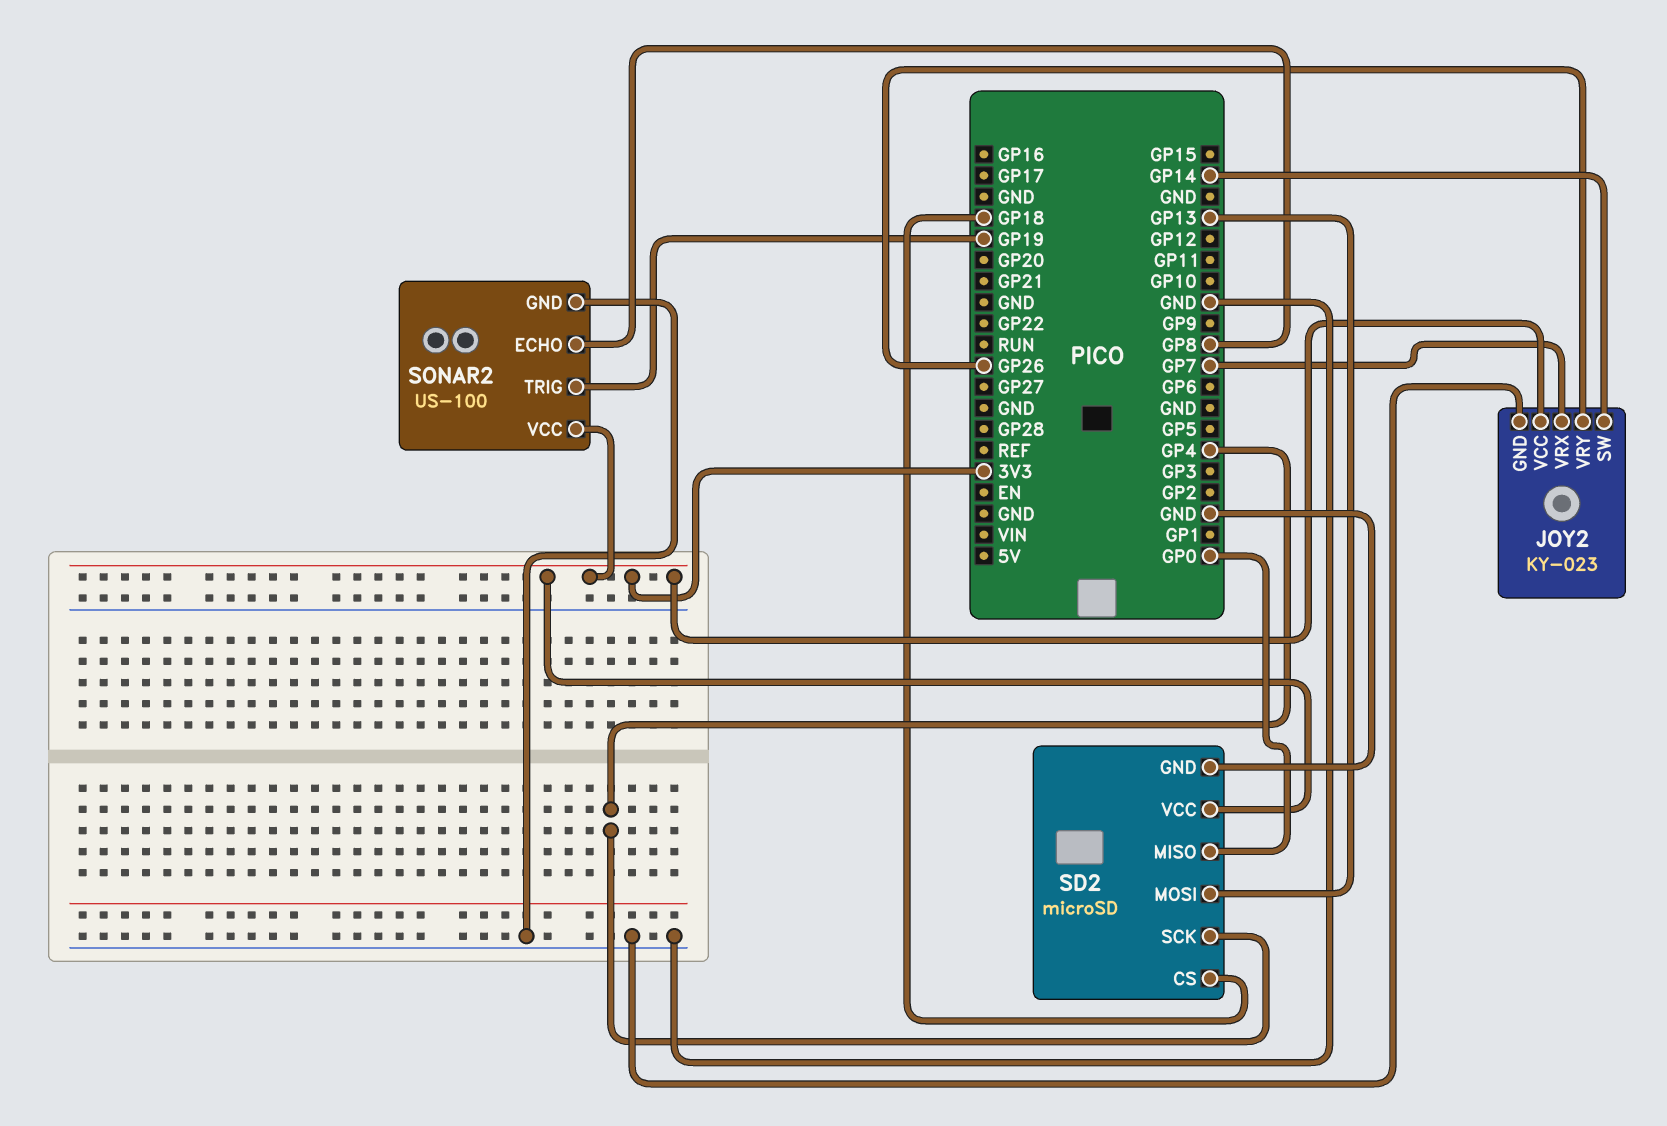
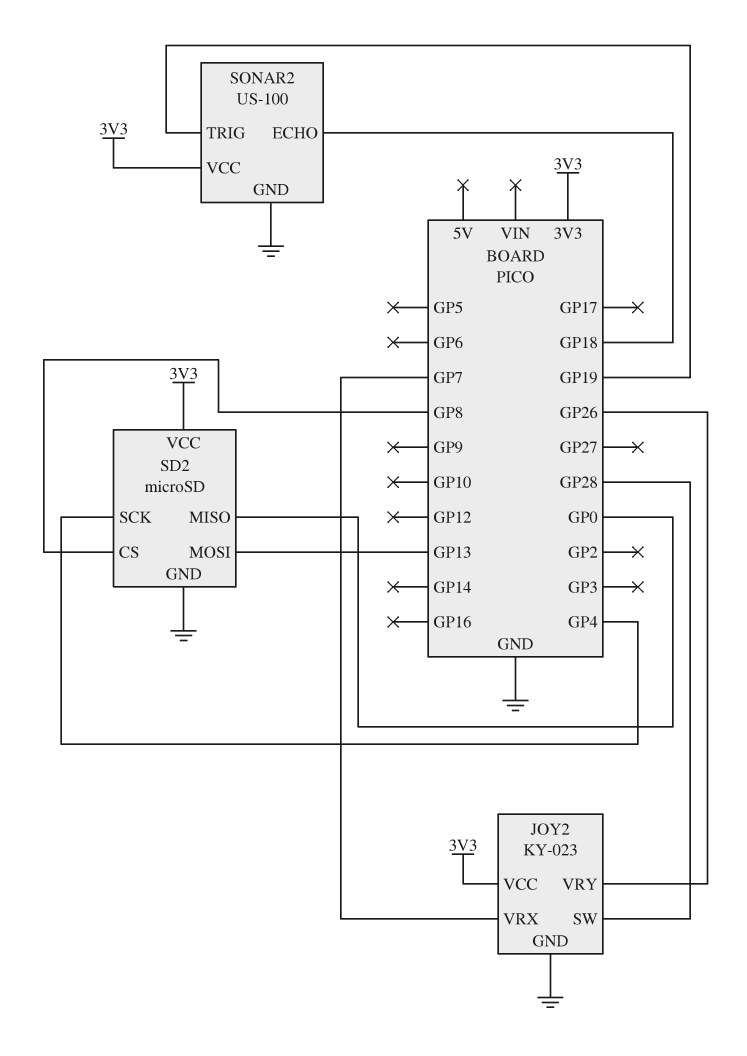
JOY2 pin SW: GP14 -> GP28
SD2 pin CS: GP18 -> GP8
SONAR2 pin ECHO: GP8 -> GP18

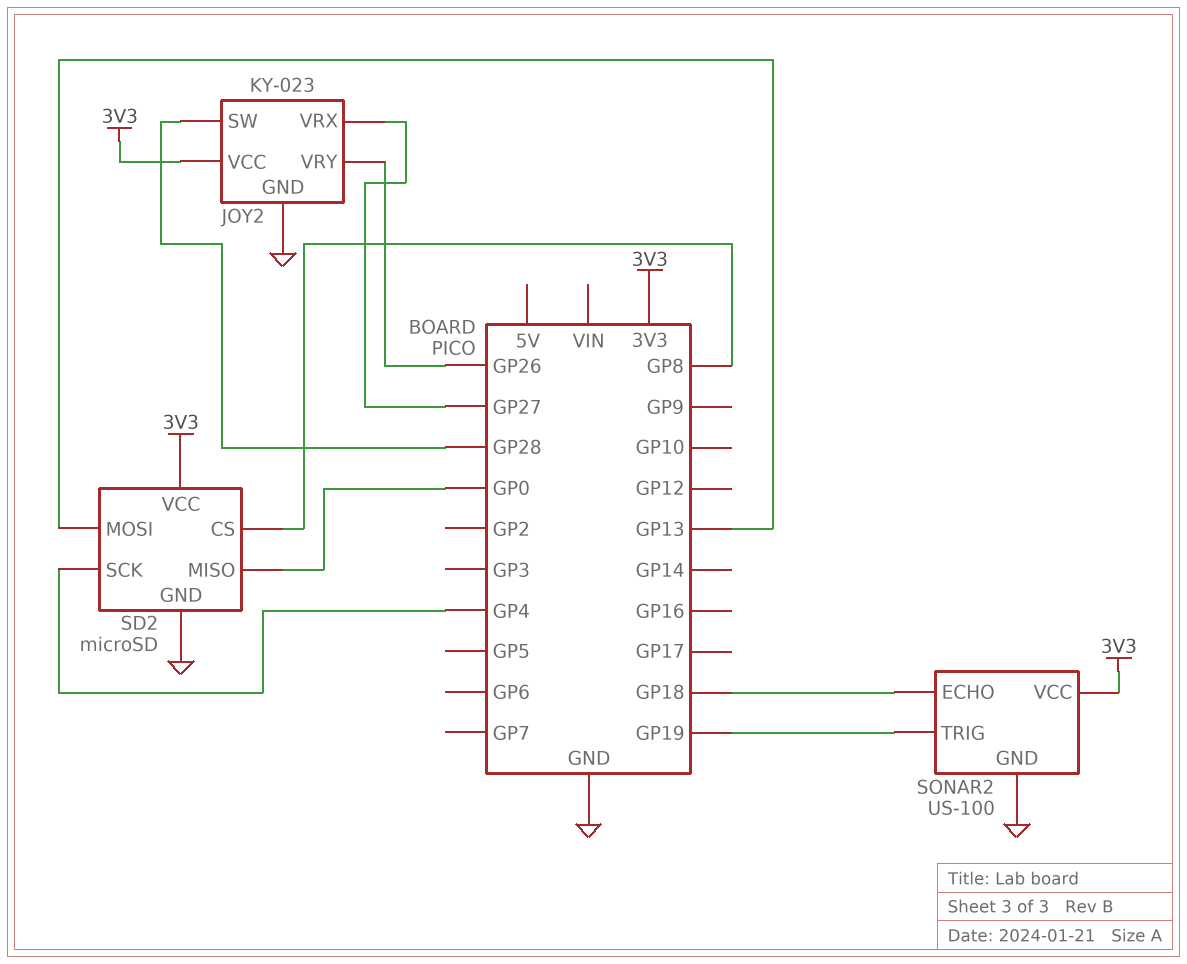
JOY2 pin VRX: GP7 -> GP27

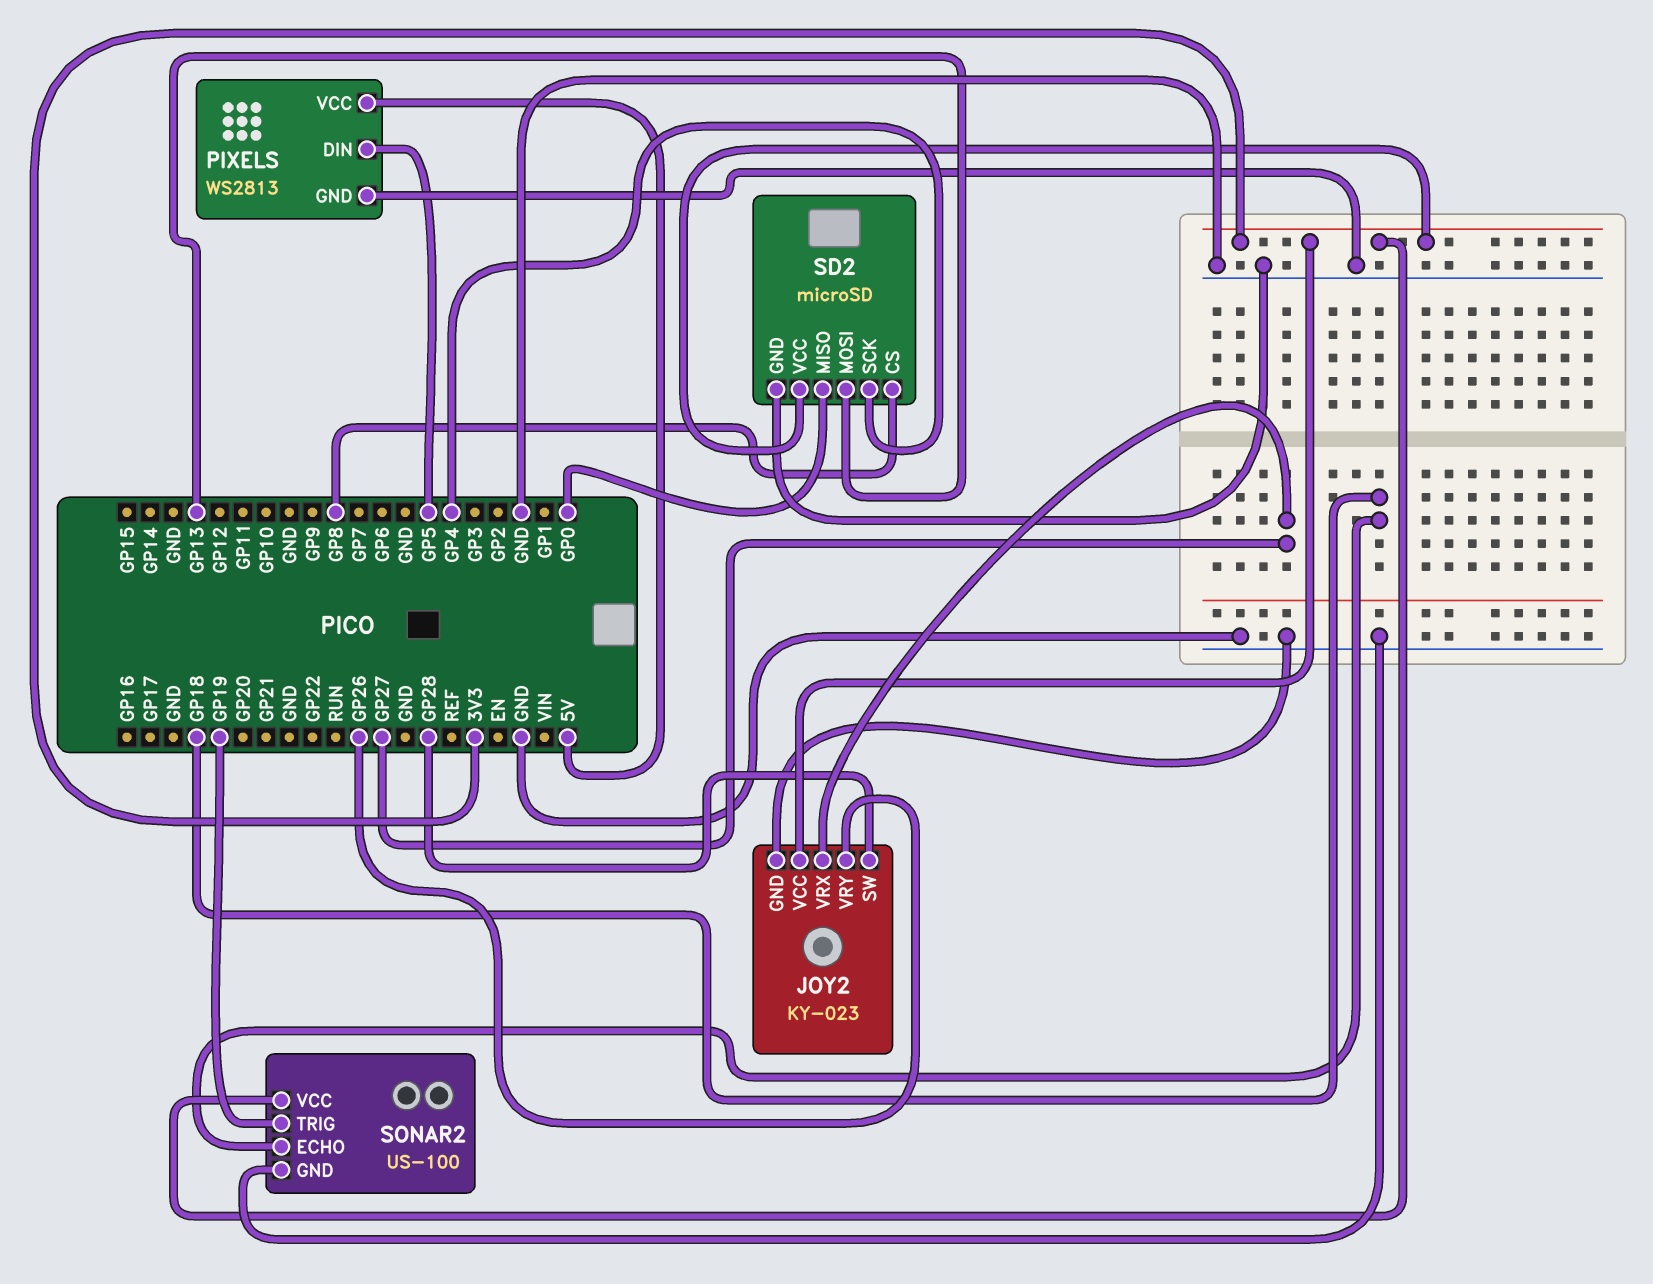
PIXELS: none -> WS2813
PIXELS pin DIN: none -> GP5
PIXELS pin GND: none -> GND
PIXELS pin VCC: none -> 5V

